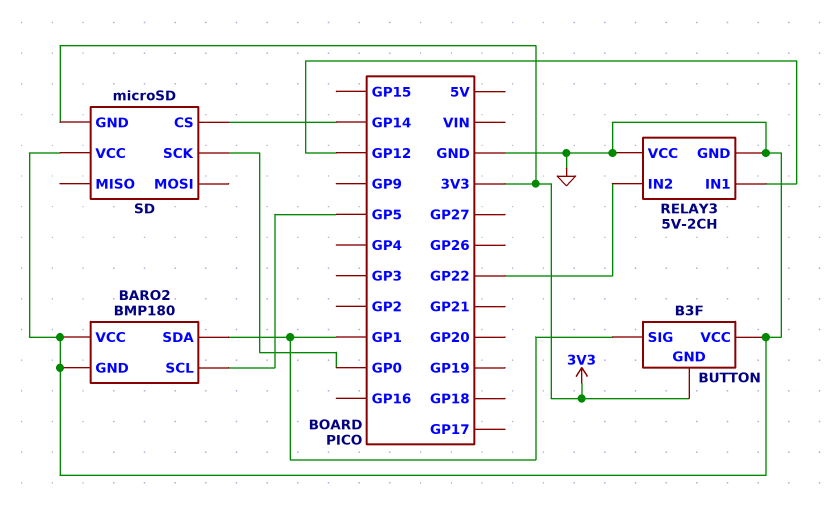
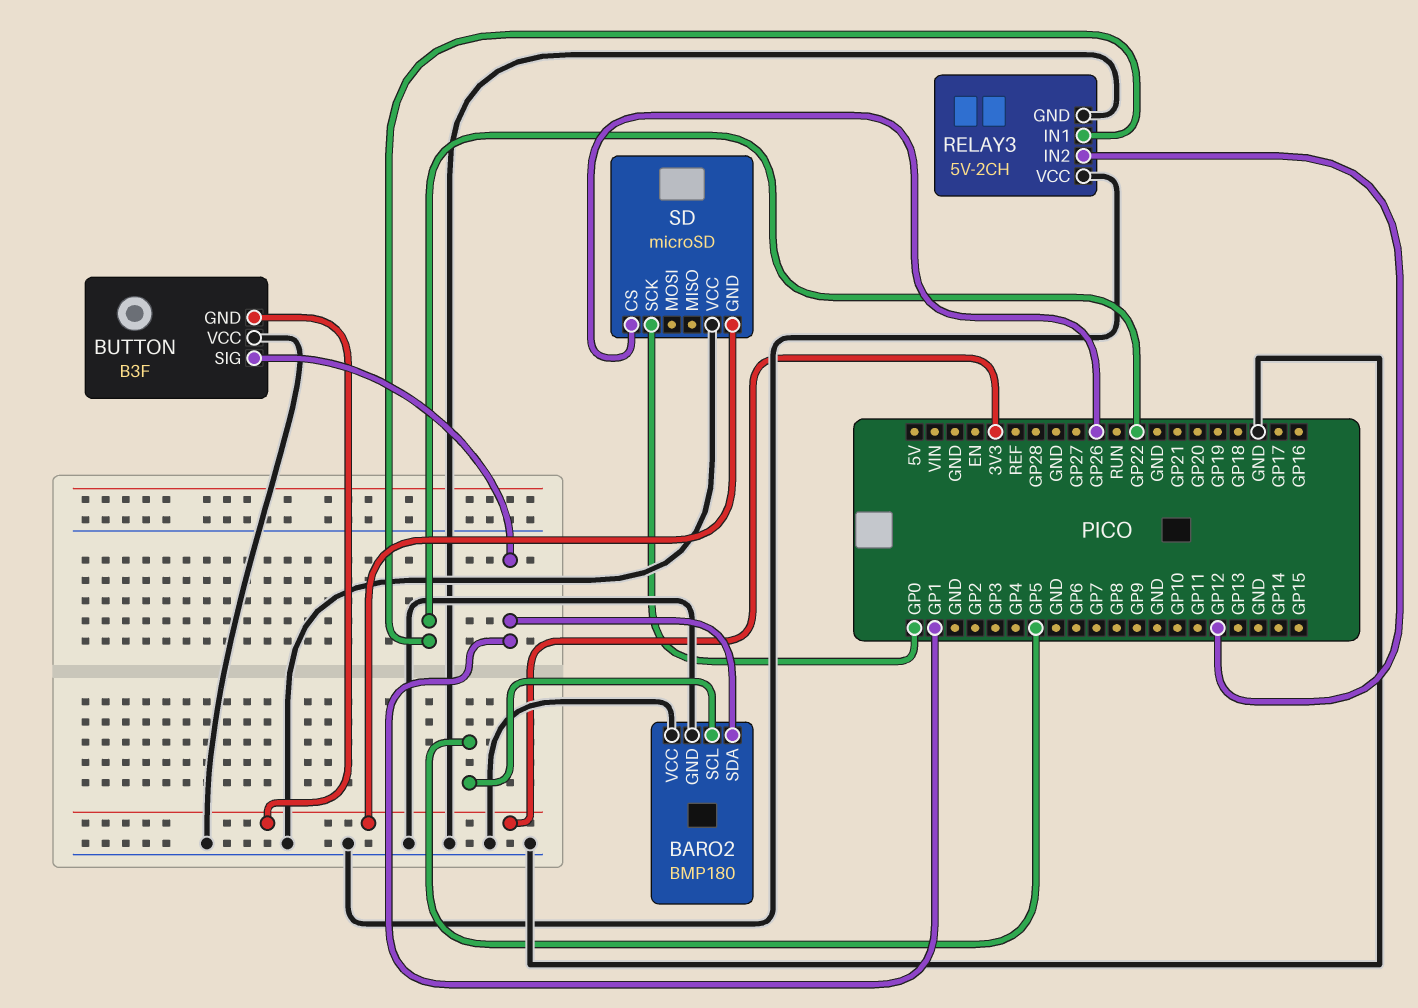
RELAY3 pin IN1: GP12 -> GP22
RELAY3 pin IN2: GP22 -> GP12
SD pin CS: GP14 -> GP26

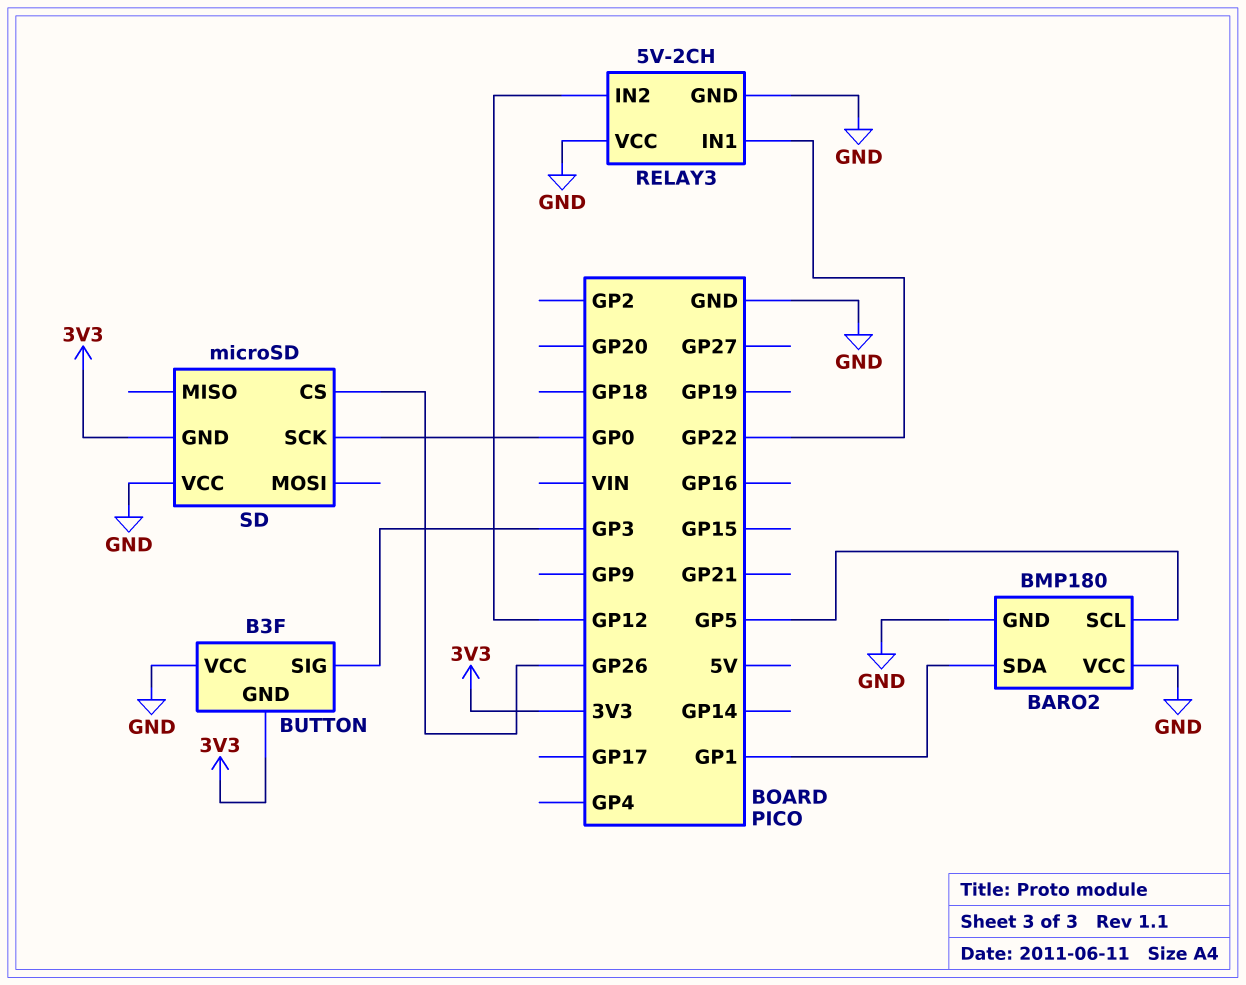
BUTTON pin SIG: GP1 -> GP3

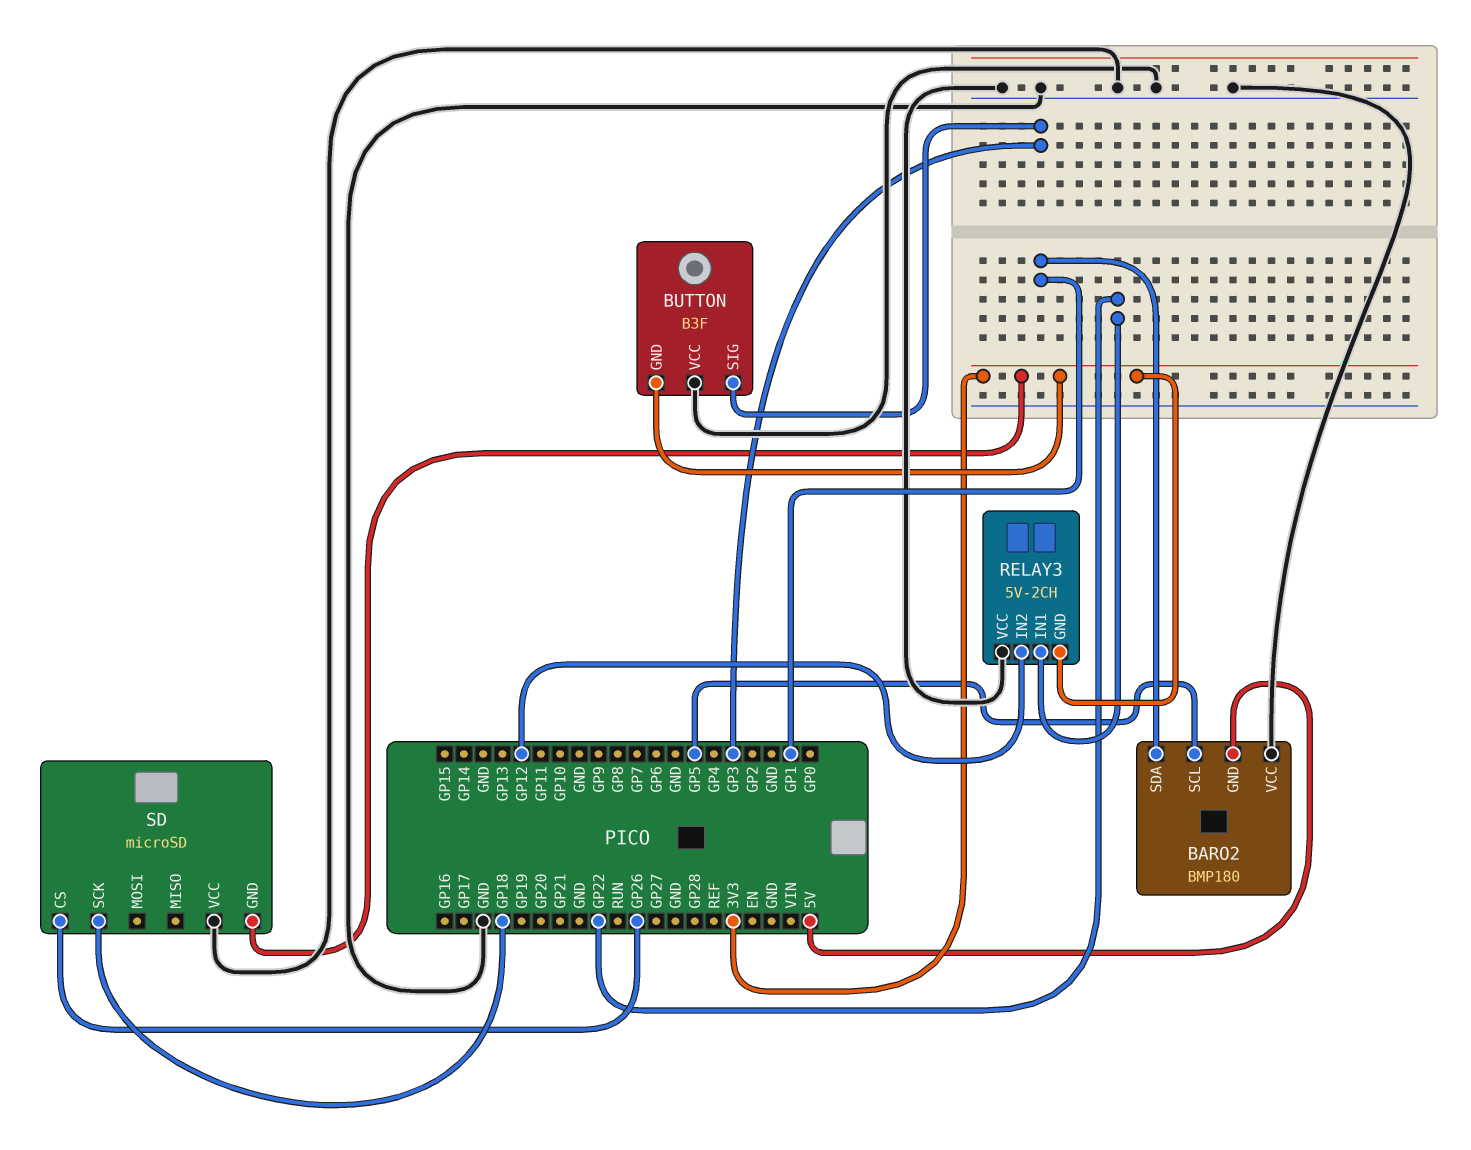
BARO2 pin GND: GND -> 5V
RELAY3 pin GND: GND -> 3V3
SD pin SCK: GP0 -> GP18

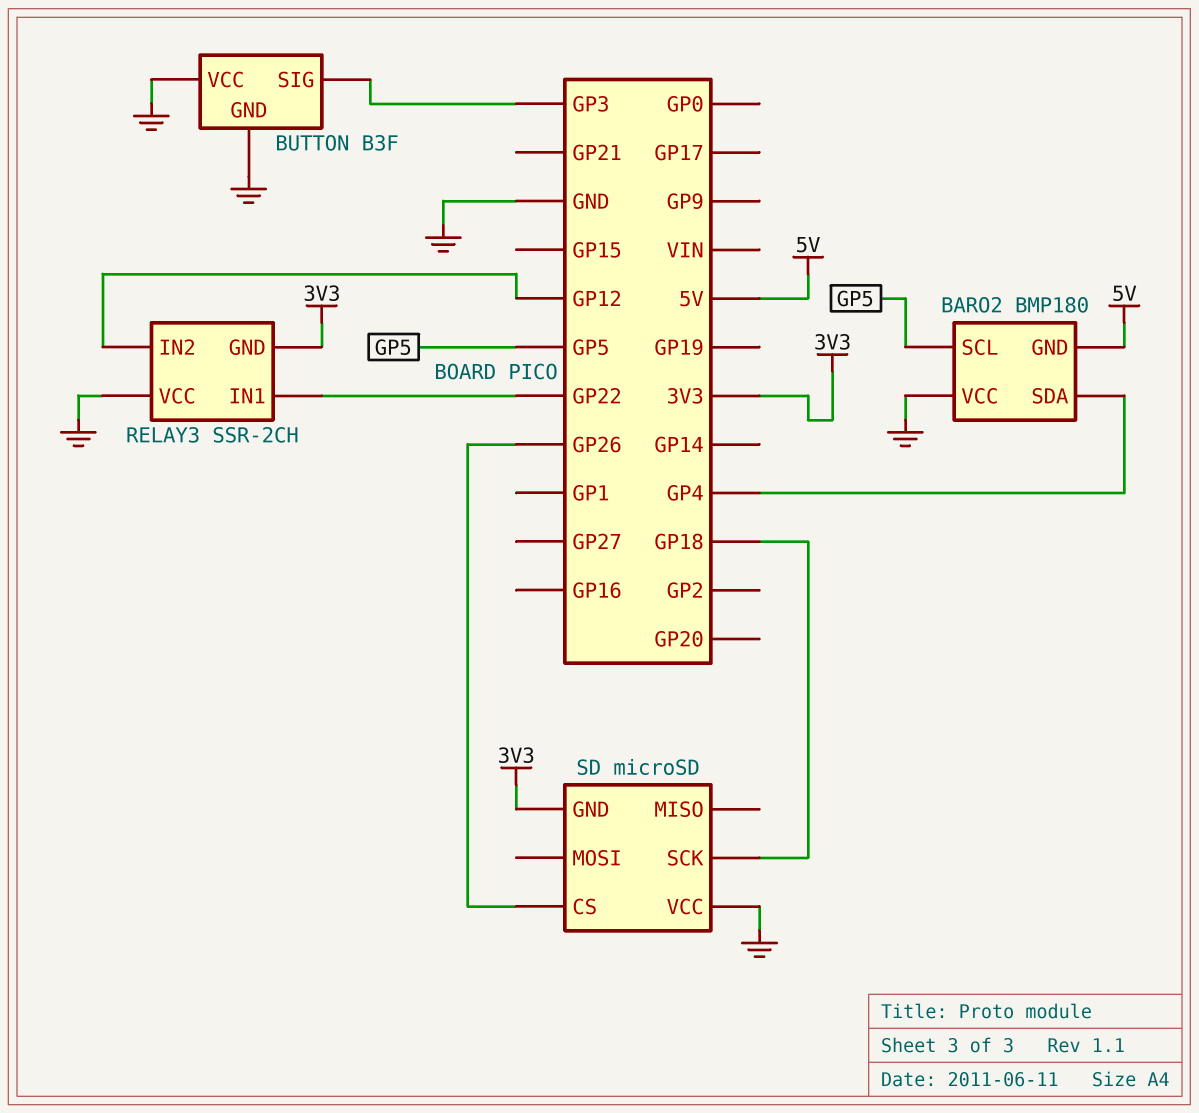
BARO2 pin SDA: GP1 -> GP4
BUTTON pin GND: 3V3 -> GND
RELAY3: 5V-2CH -> SSR-2CH

